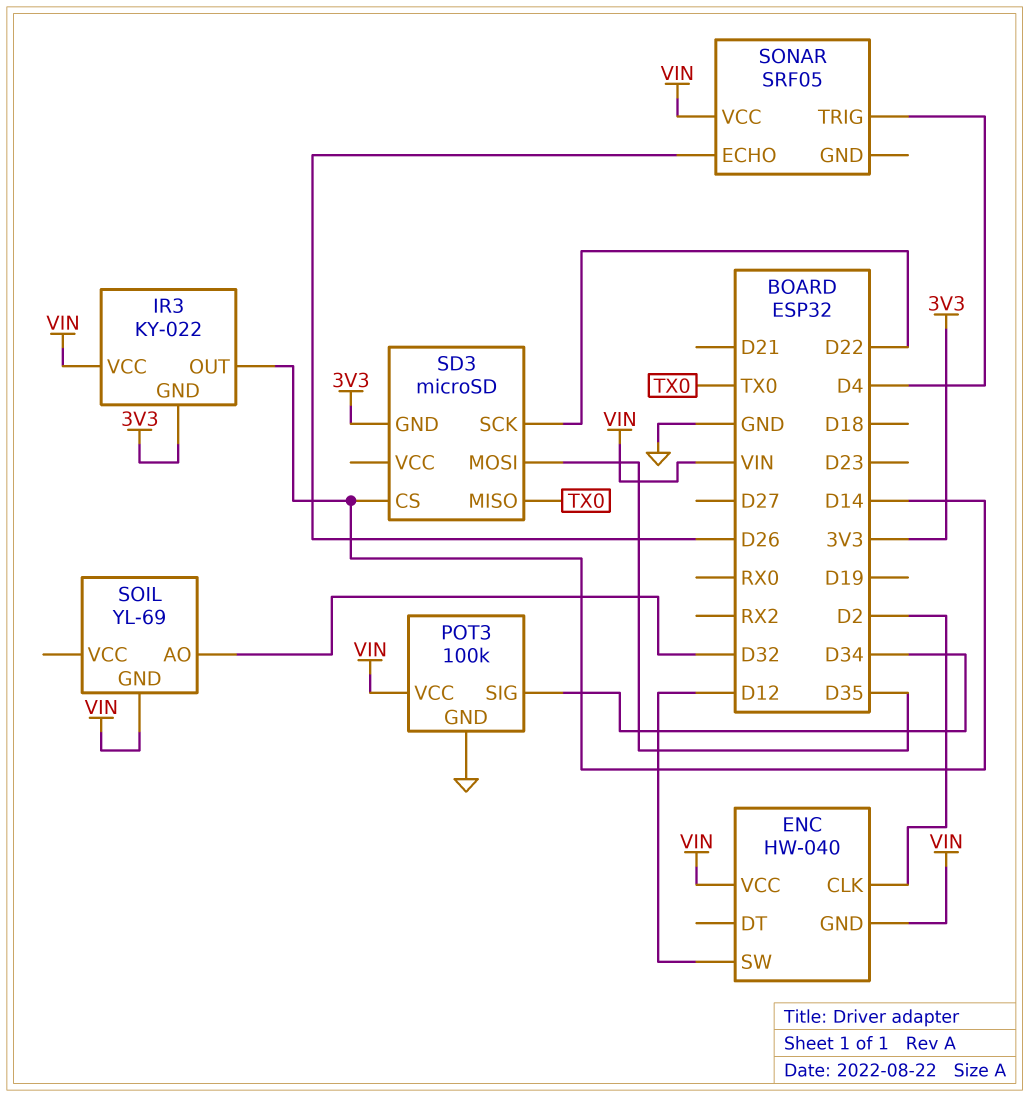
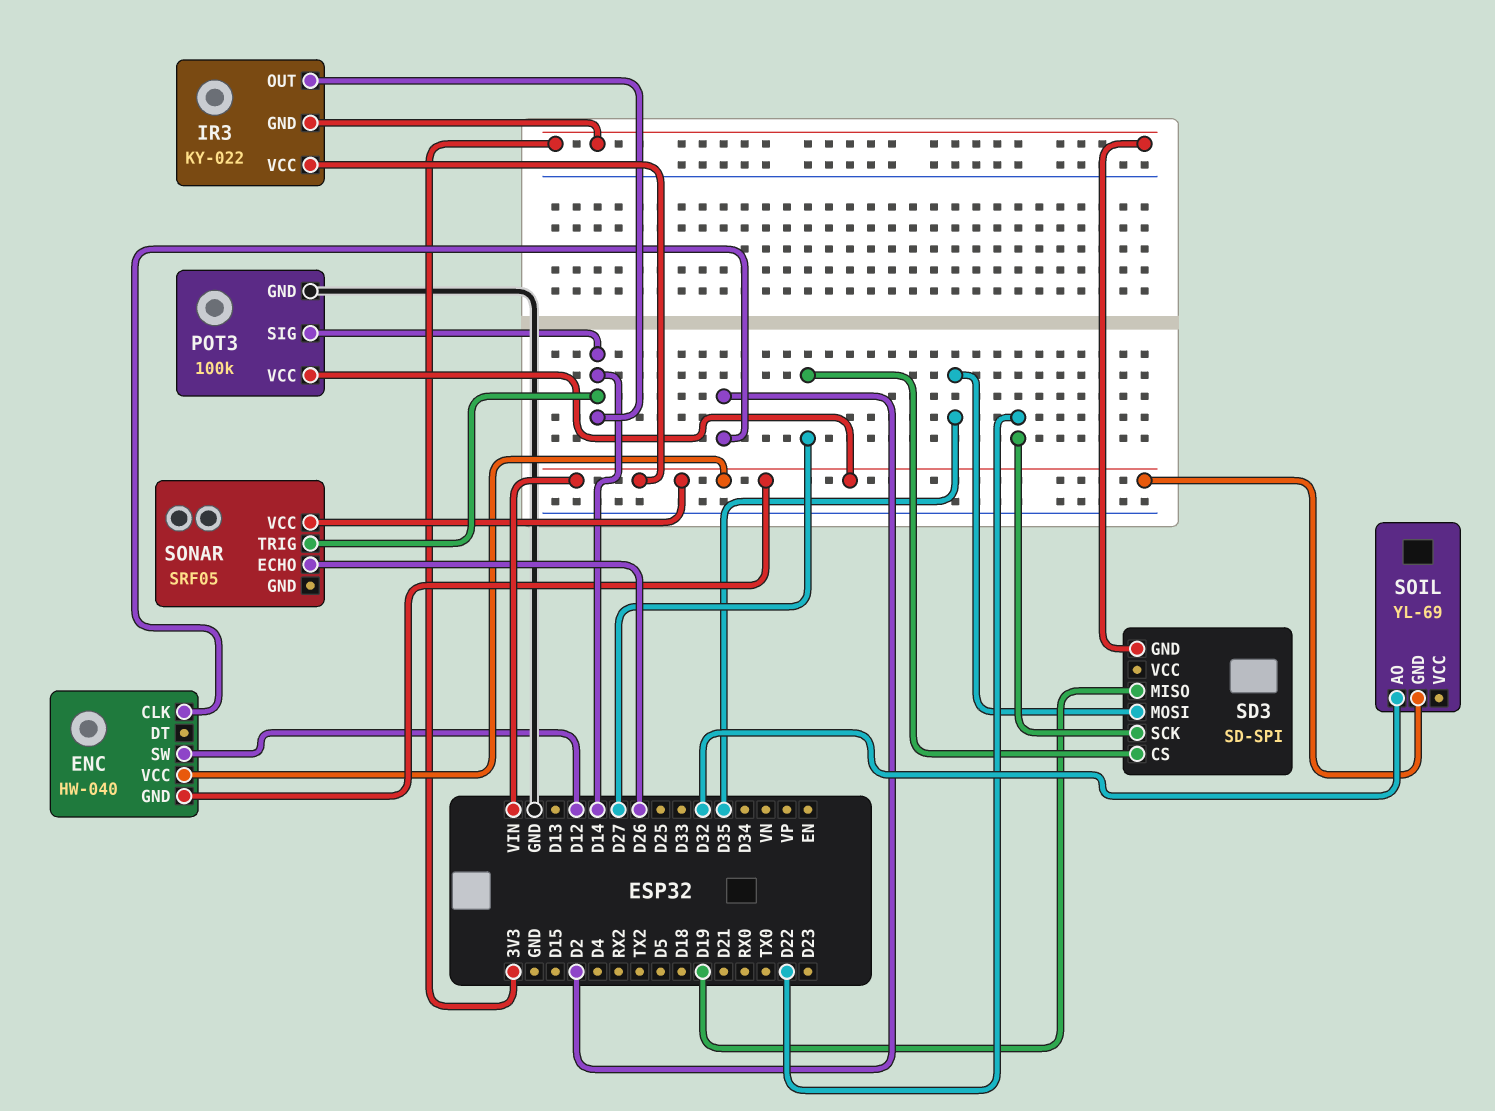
POT3 pin SIG: D34 -> D14
SD3: microSD -> SD-SPI
SD3 pin CS: D14 -> D27
SD3 pin MISO: TX0 -> D19
SONAR pin TRIG: D4 -> D14

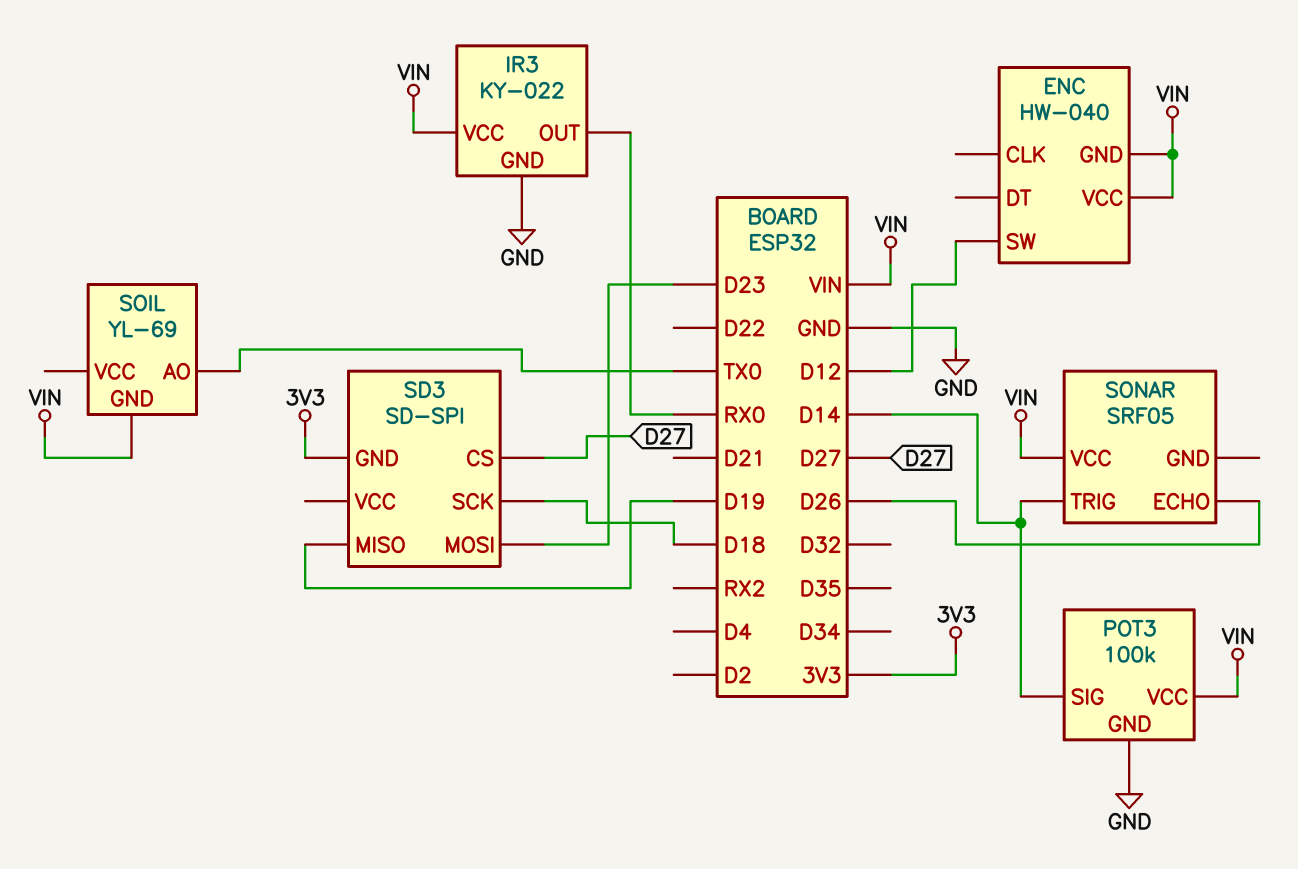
ENC pin CLK: D2 -> none
IR3 pin GND: 3V3 -> GND
IR3 pin OUT: D14 -> RX0
SD3 pin MOSI: D35 -> D23
SD3 pin SCK: D22 -> D18
SOIL pin AO: D32 -> TX0

